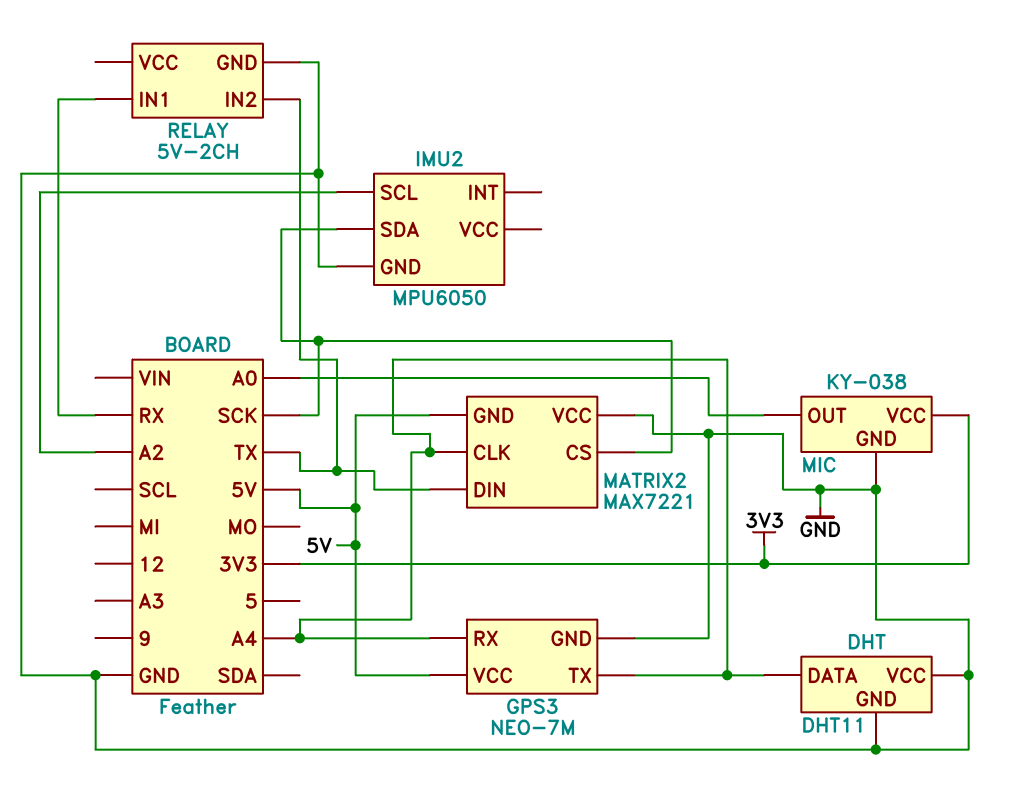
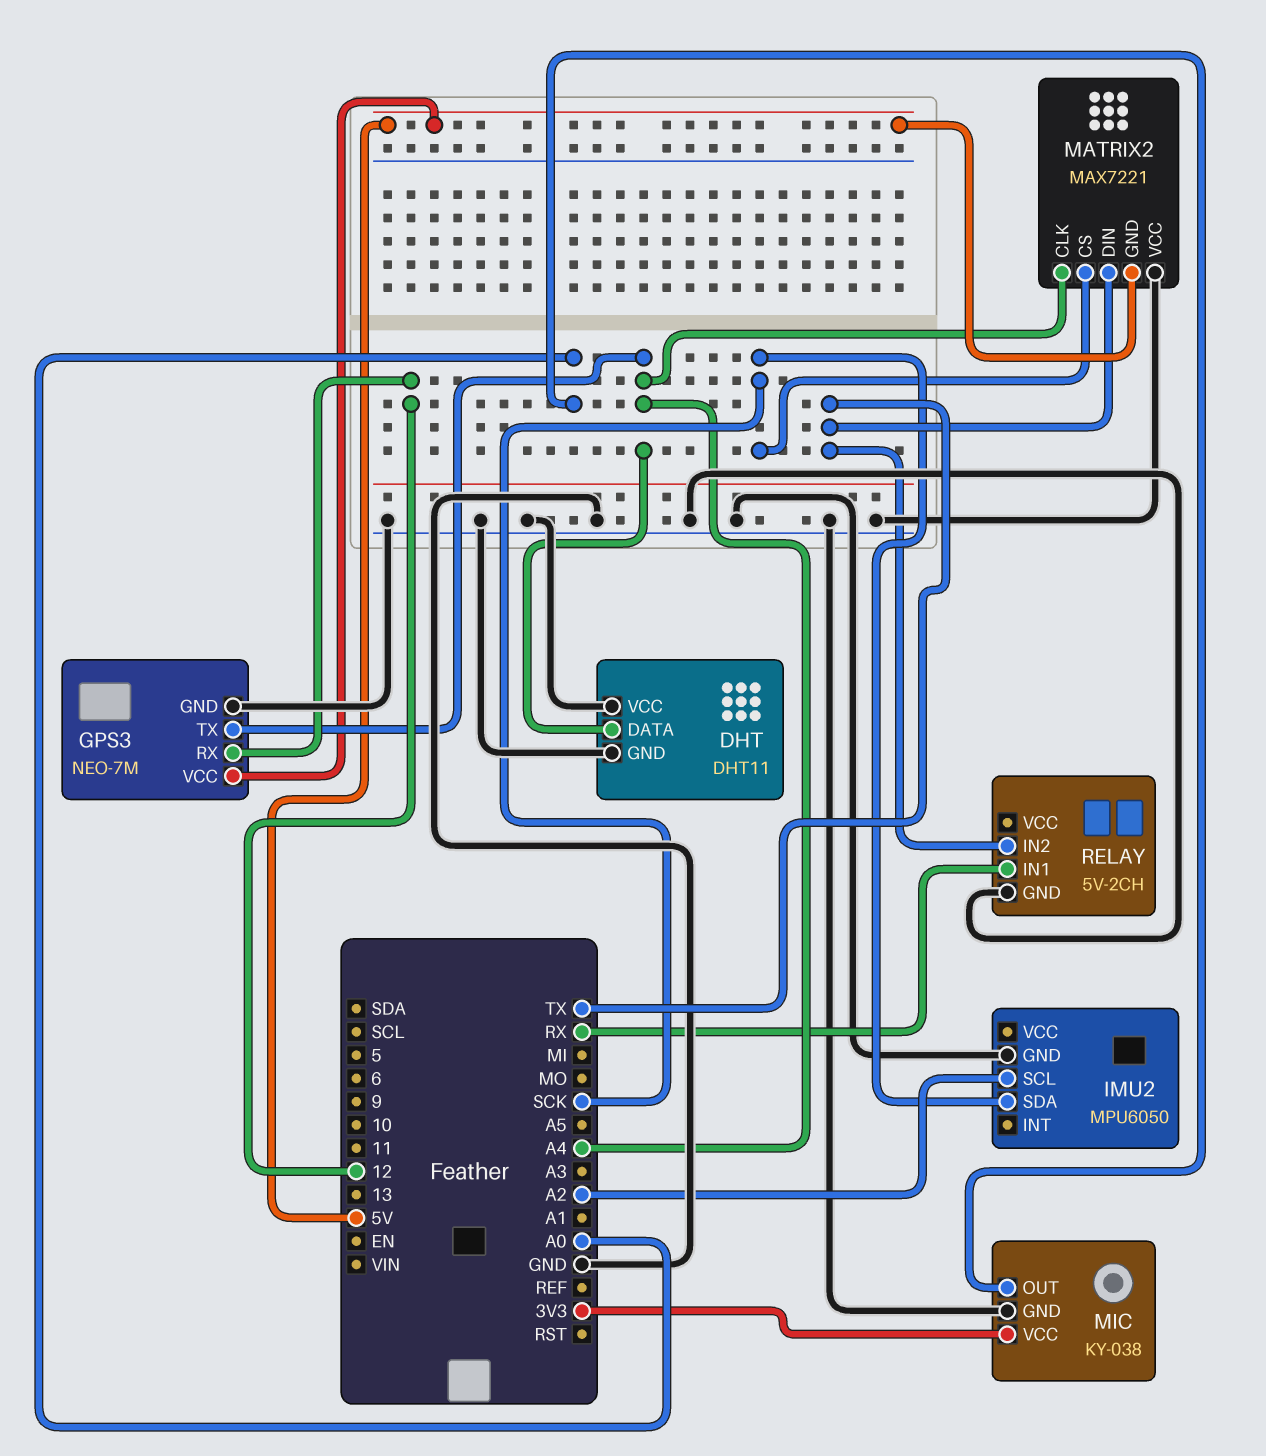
GPS3 pin RX: A4 -> 12

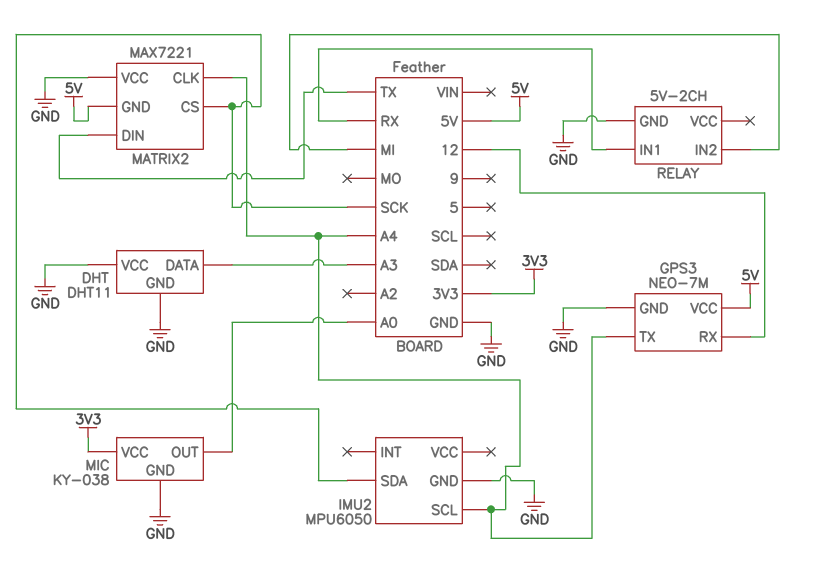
DHT pin DATA: A4 -> A3
IMU2 pin SCL: A2 -> A4
RELAY pin IN2: TX -> MI

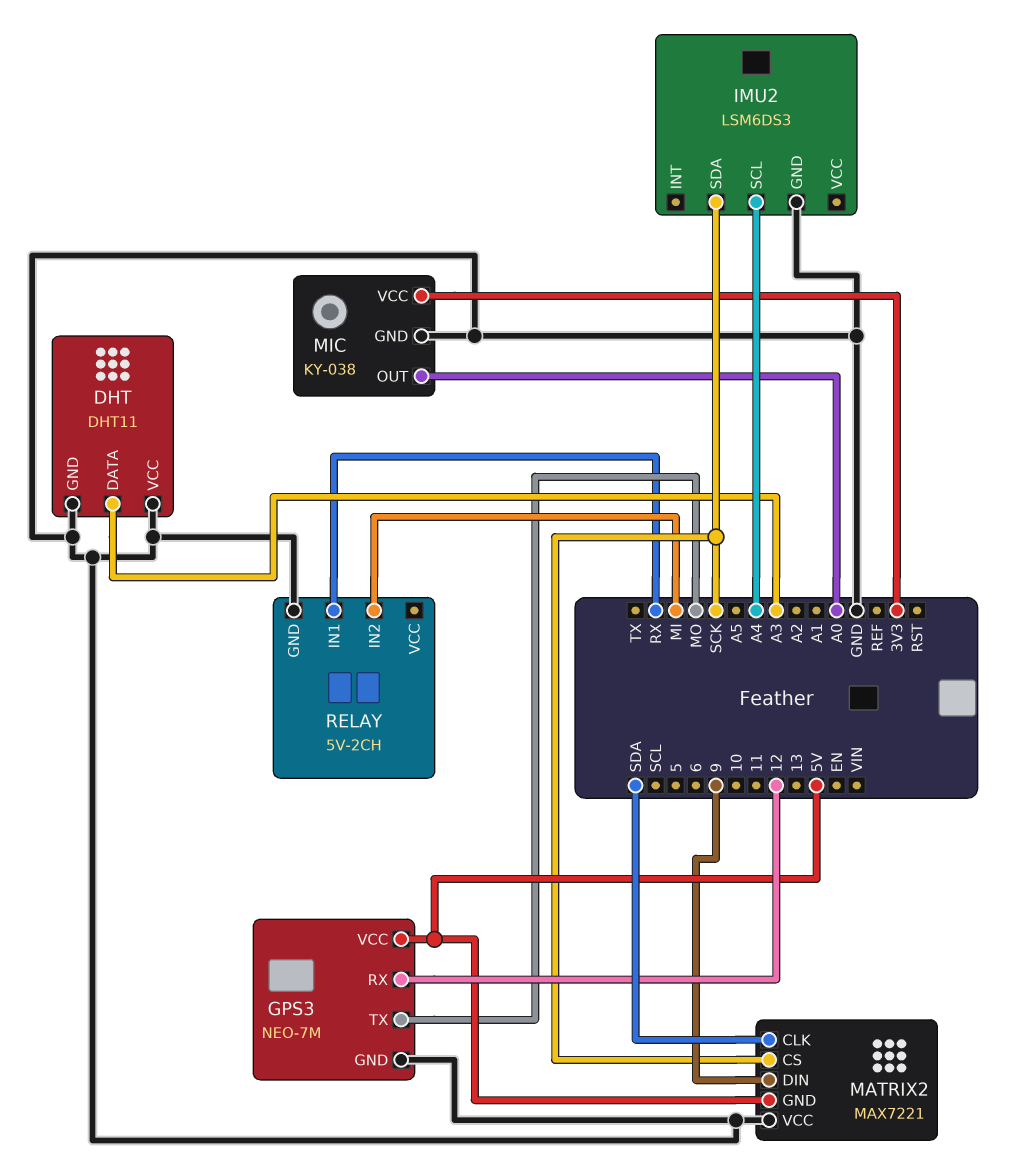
GPS3 pin TX: A4 -> MO
IMU2: MPU6050 -> LSM6DS3
MATRIX2 pin CLK: A4 -> SDA
MATRIX2 pin DIN: TX -> 9

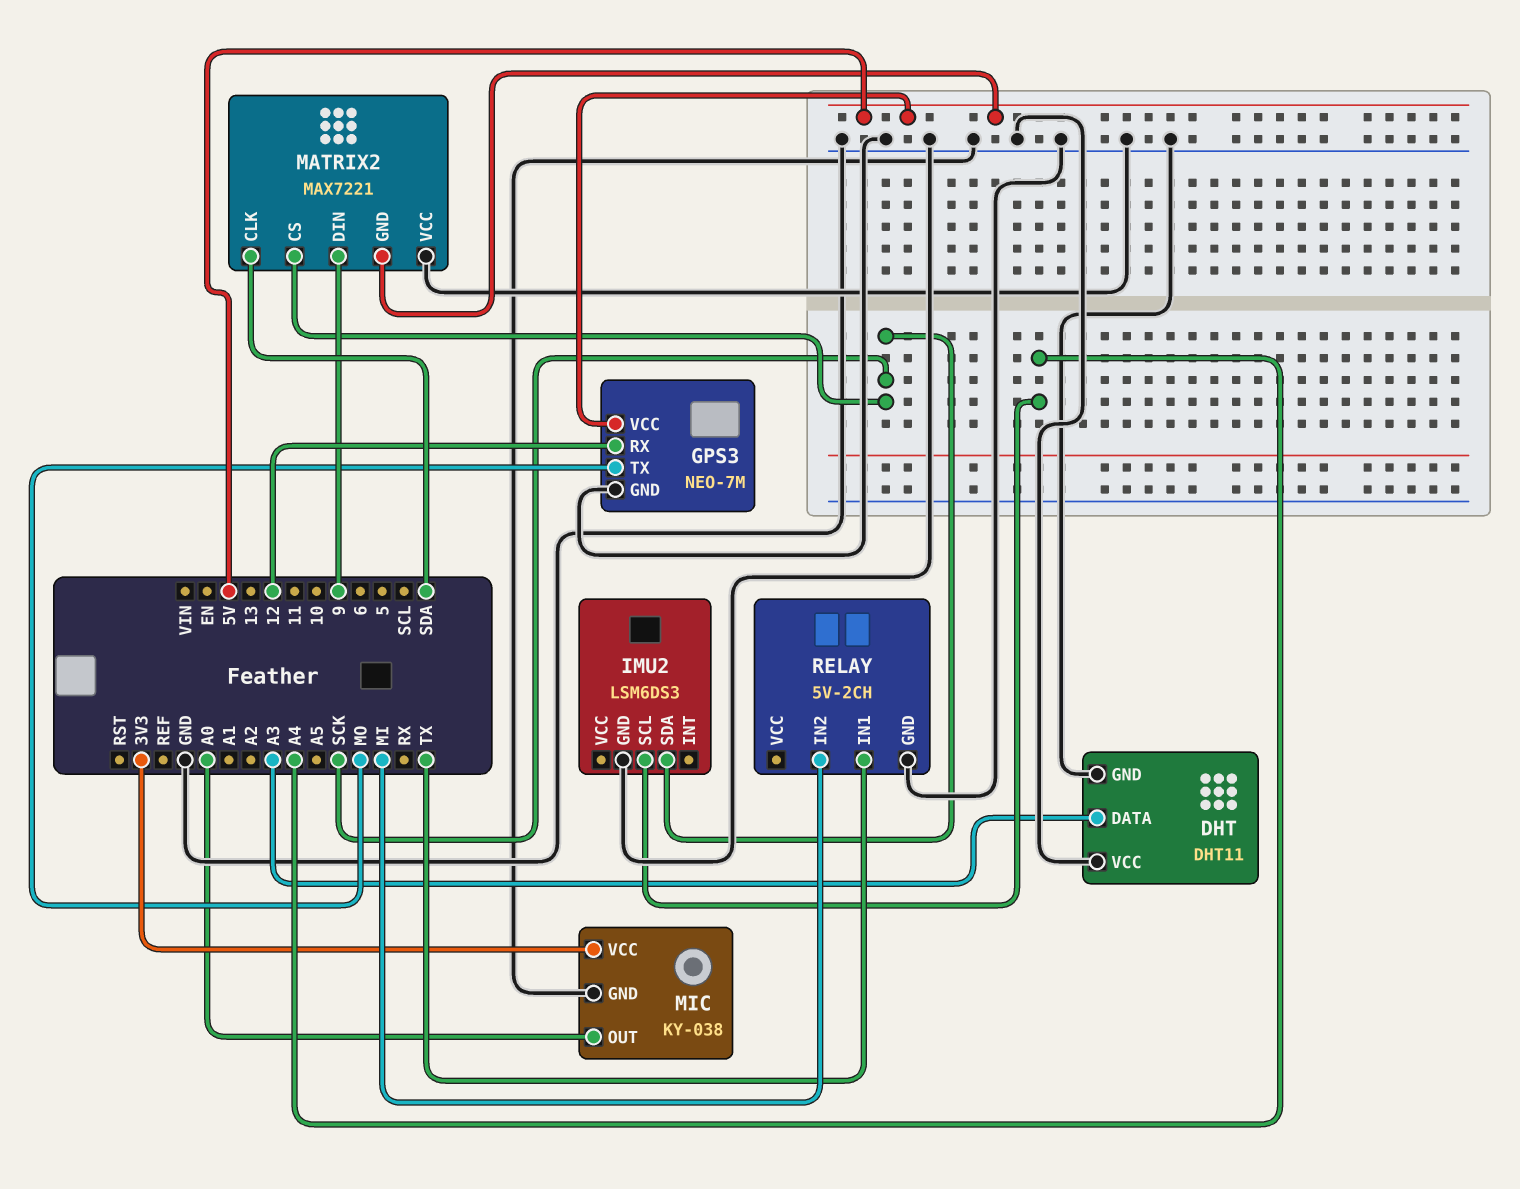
RELAY pin IN1: RX -> TX

